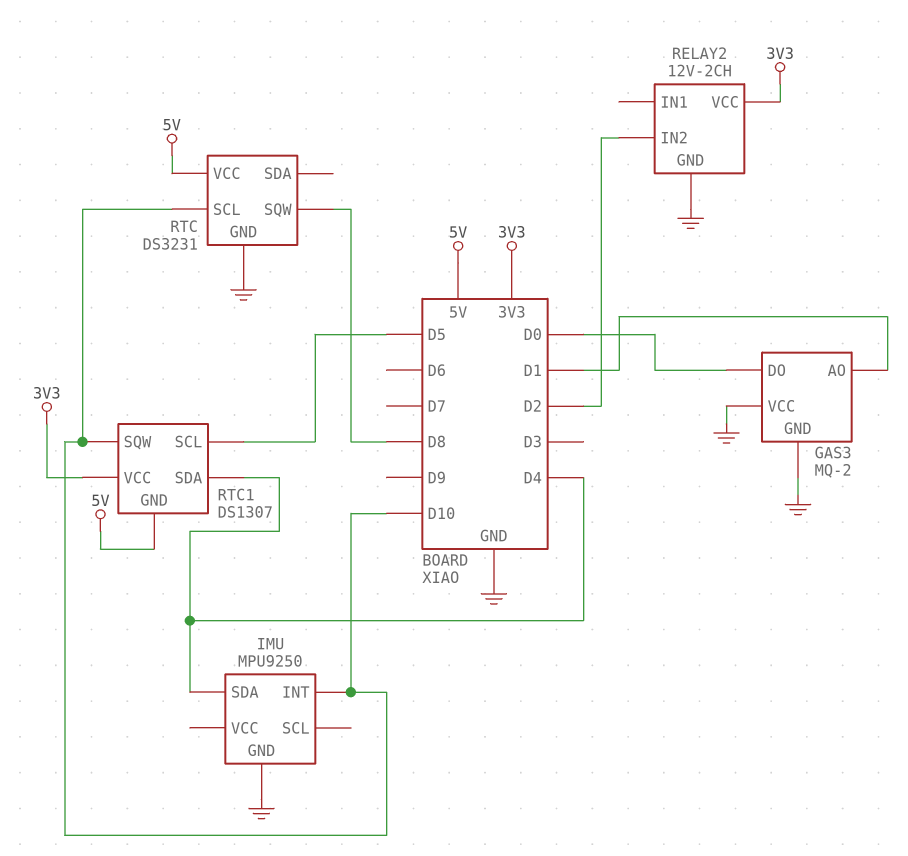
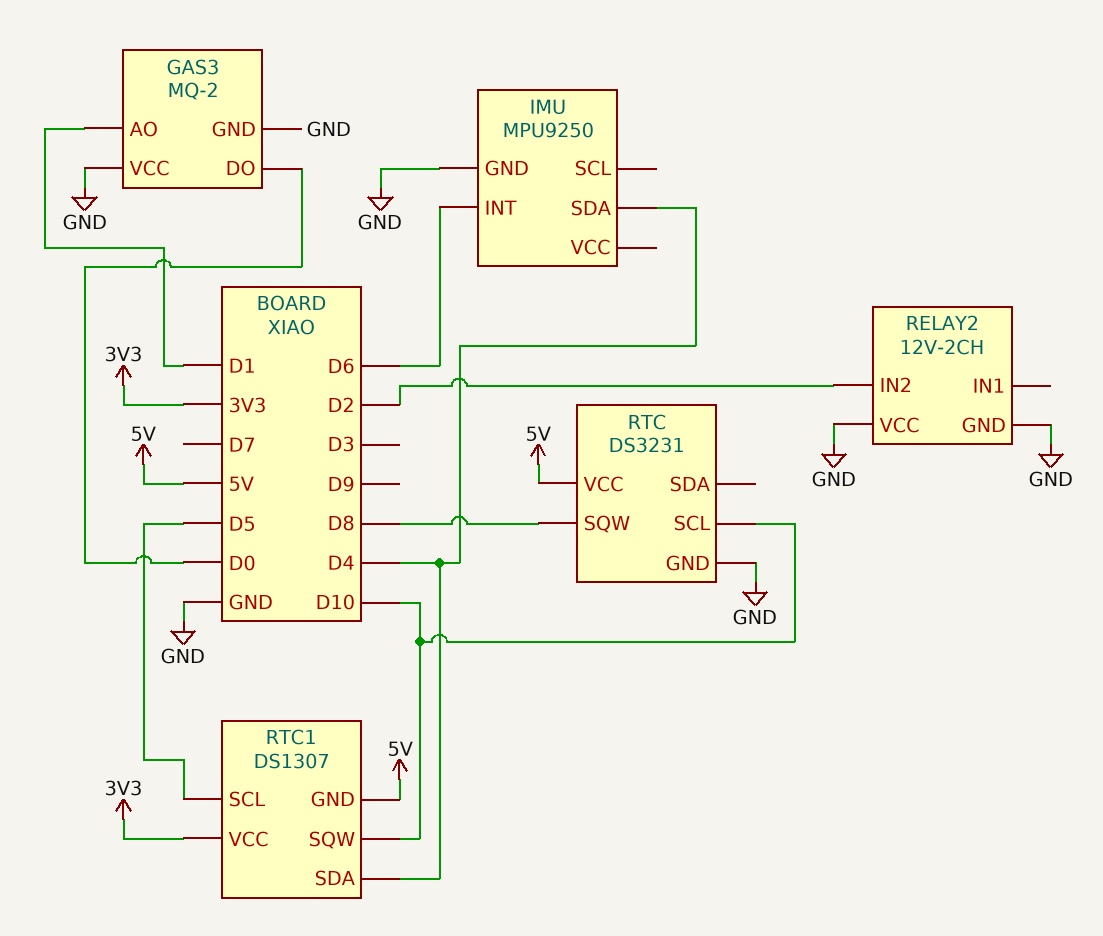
IMU pin INT: D10 -> D6
RELAY2 pin VCC: 3V3 -> GND

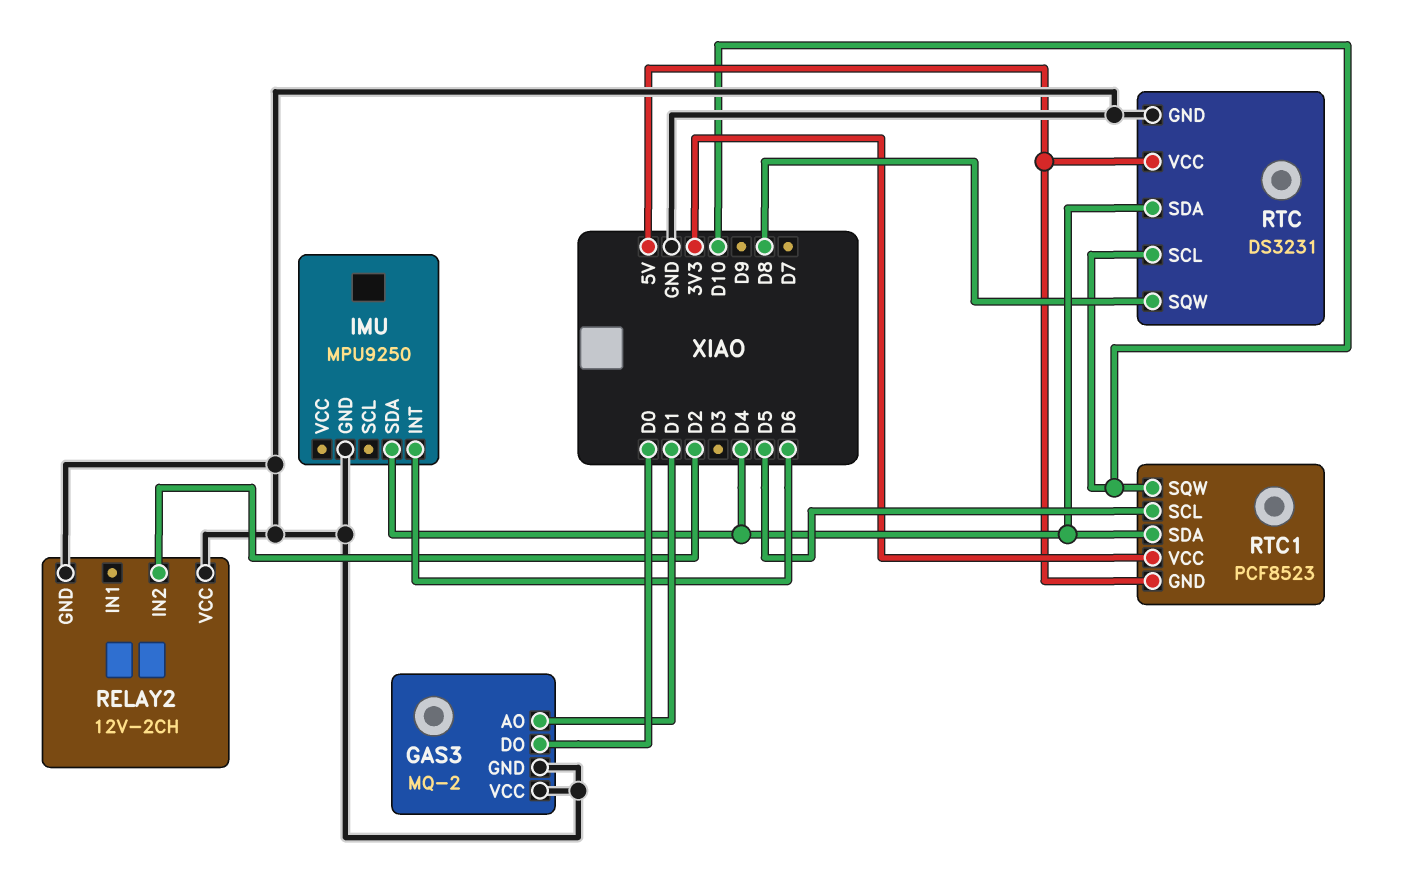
RTC pin SDA: none -> D4
RTC1: DS1307 -> PCF8523

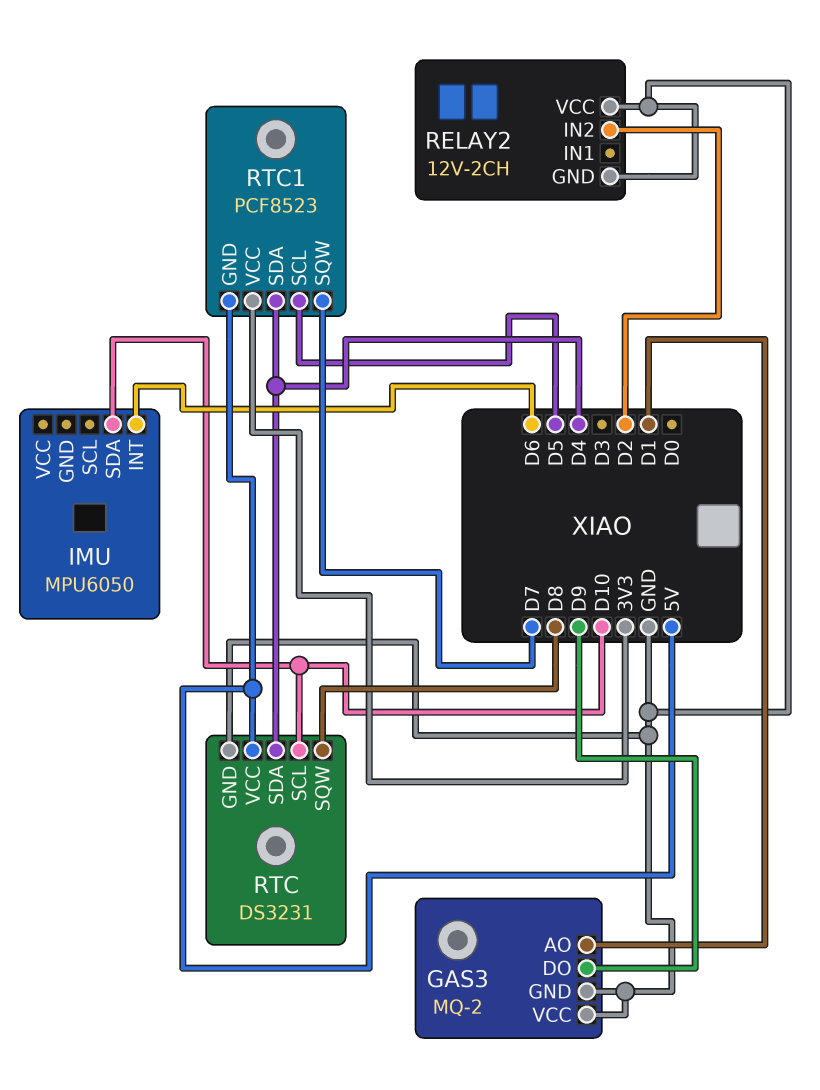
GAS3 pin DO: D0 -> D9
IMU: MPU9250 -> MPU6050
IMU pin GND: GND -> none
IMU pin SDA: D4 -> D10
RTC1 pin SQW: D10 -> D7

